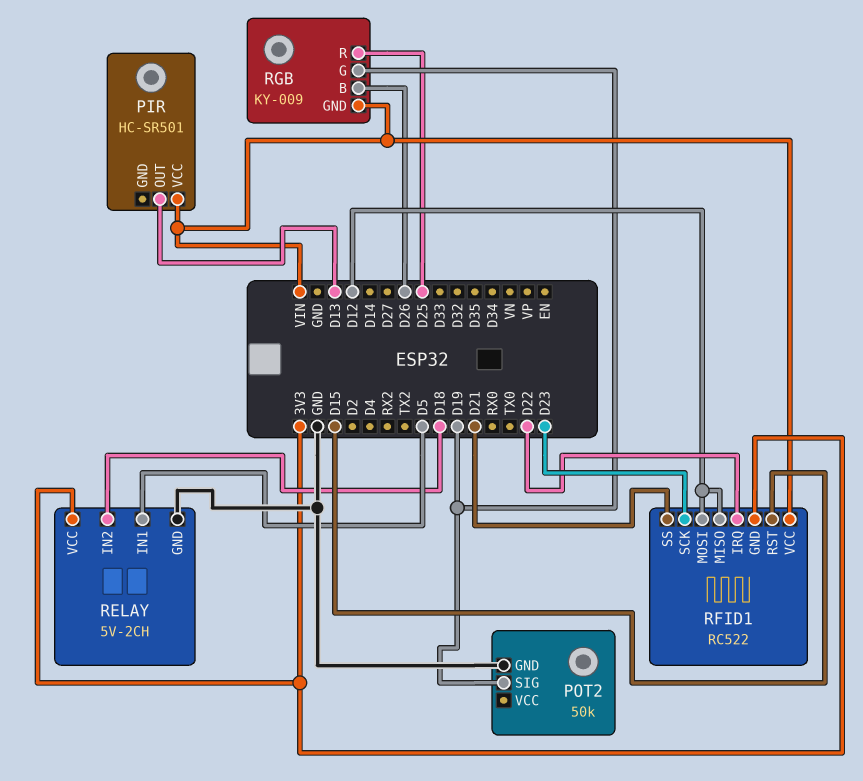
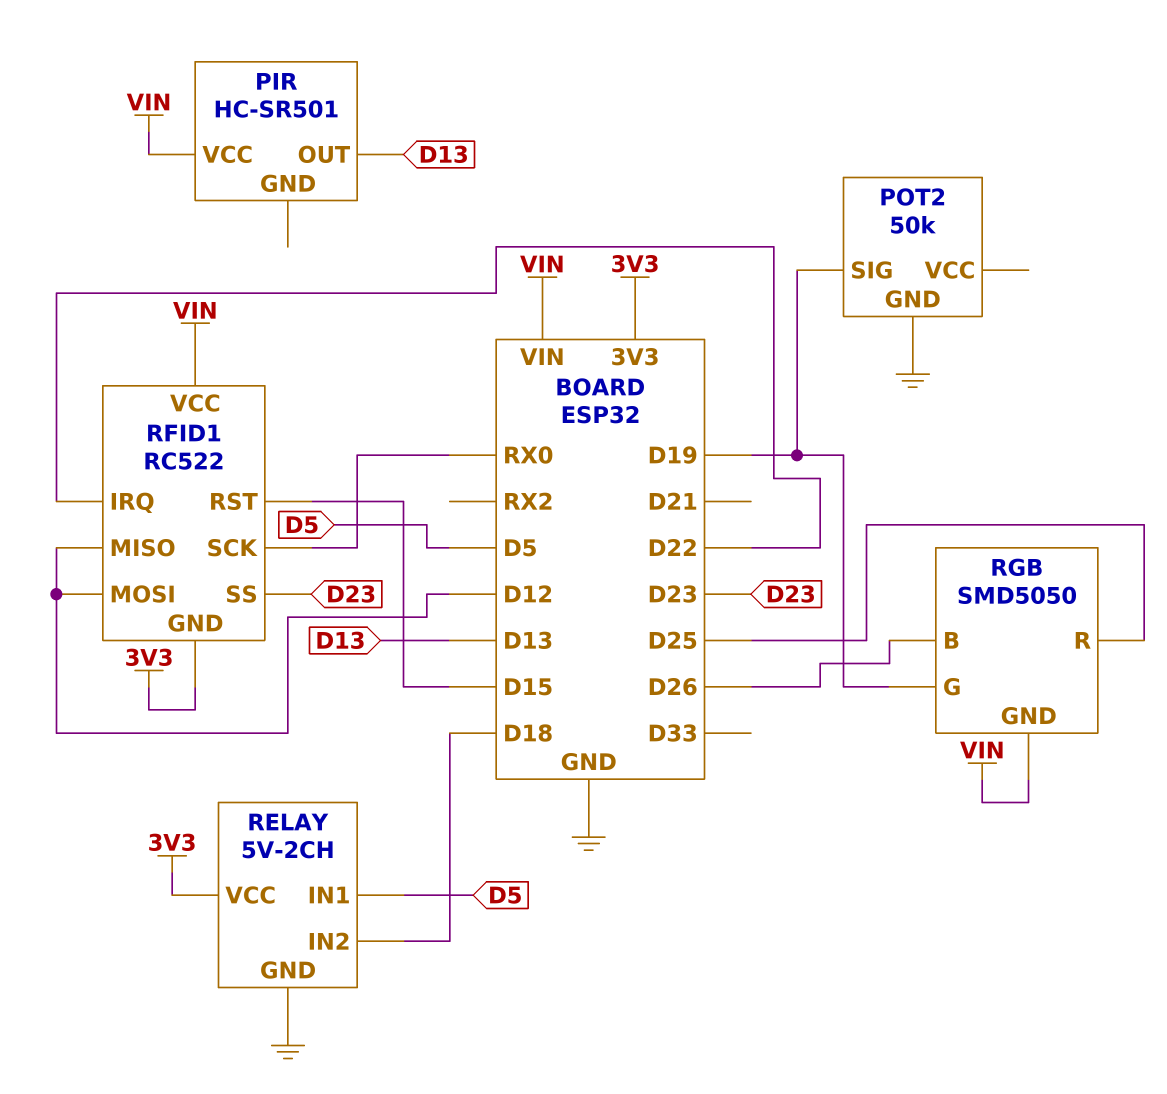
RFID1 pin SCK: D23 -> RX0
RFID1 pin SS: D21 -> D23
RGB: KY-009 -> SMD5050

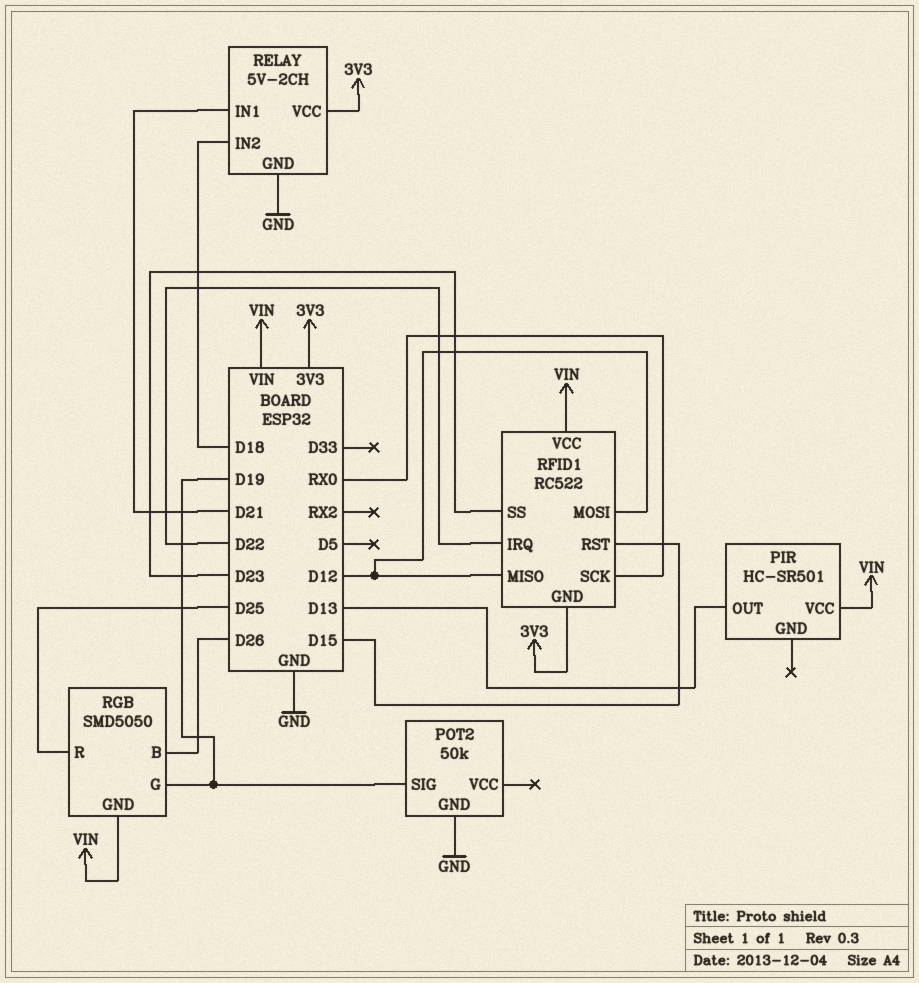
RELAY pin IN1: D5 -> D21

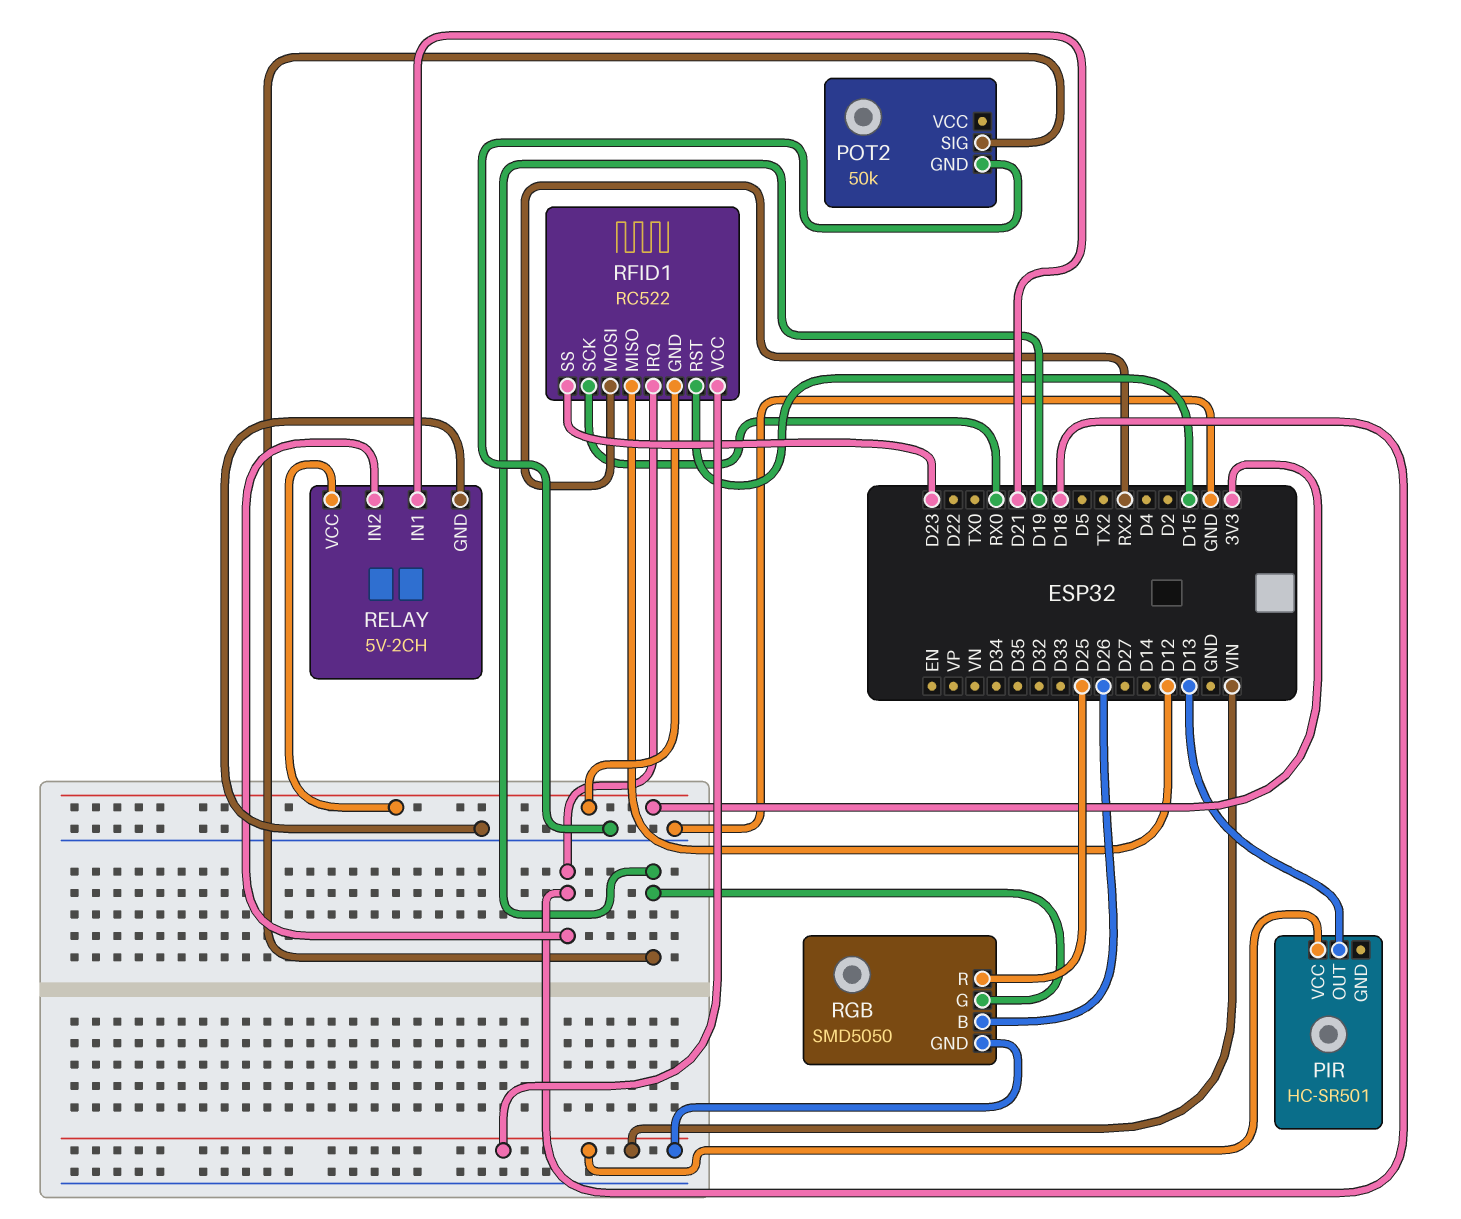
RFID1 pin IRQ: D22 -> D18
RFID1 pin MOSI: D12 -> RX2

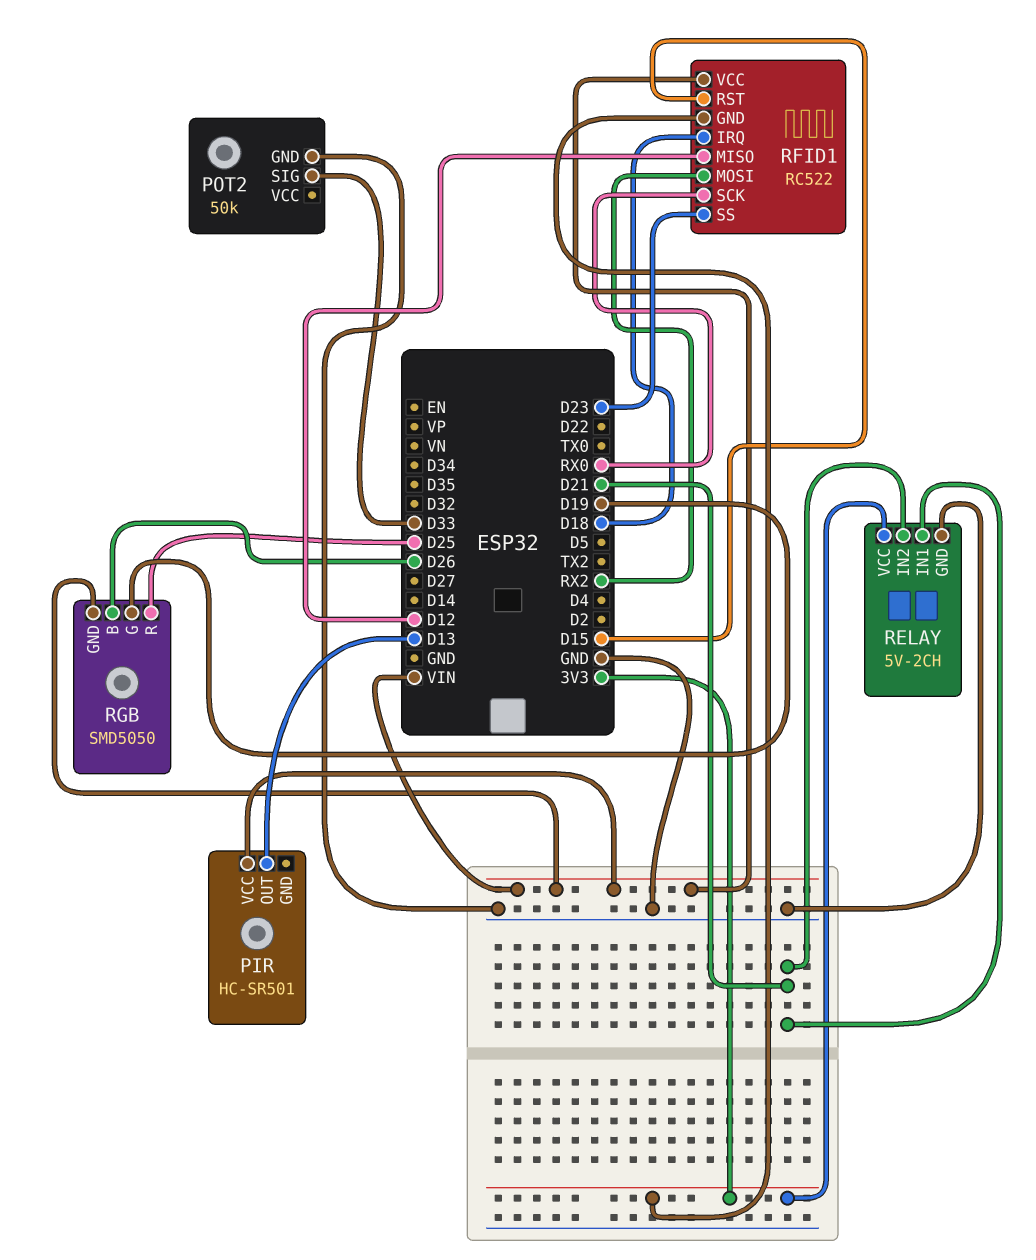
POT2 pin SIG: D19 -> D33
RELAY pin IN2: D18 -> D21

